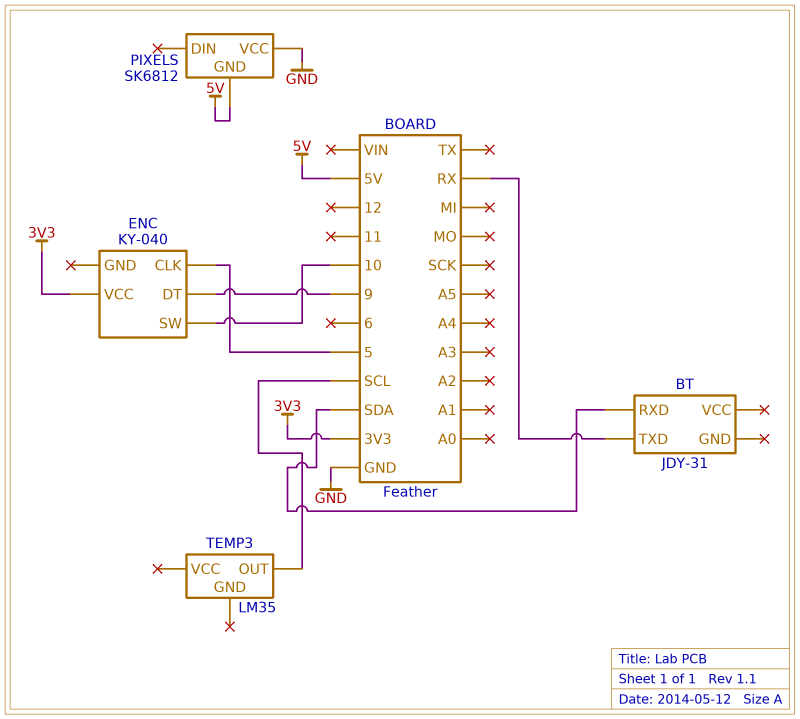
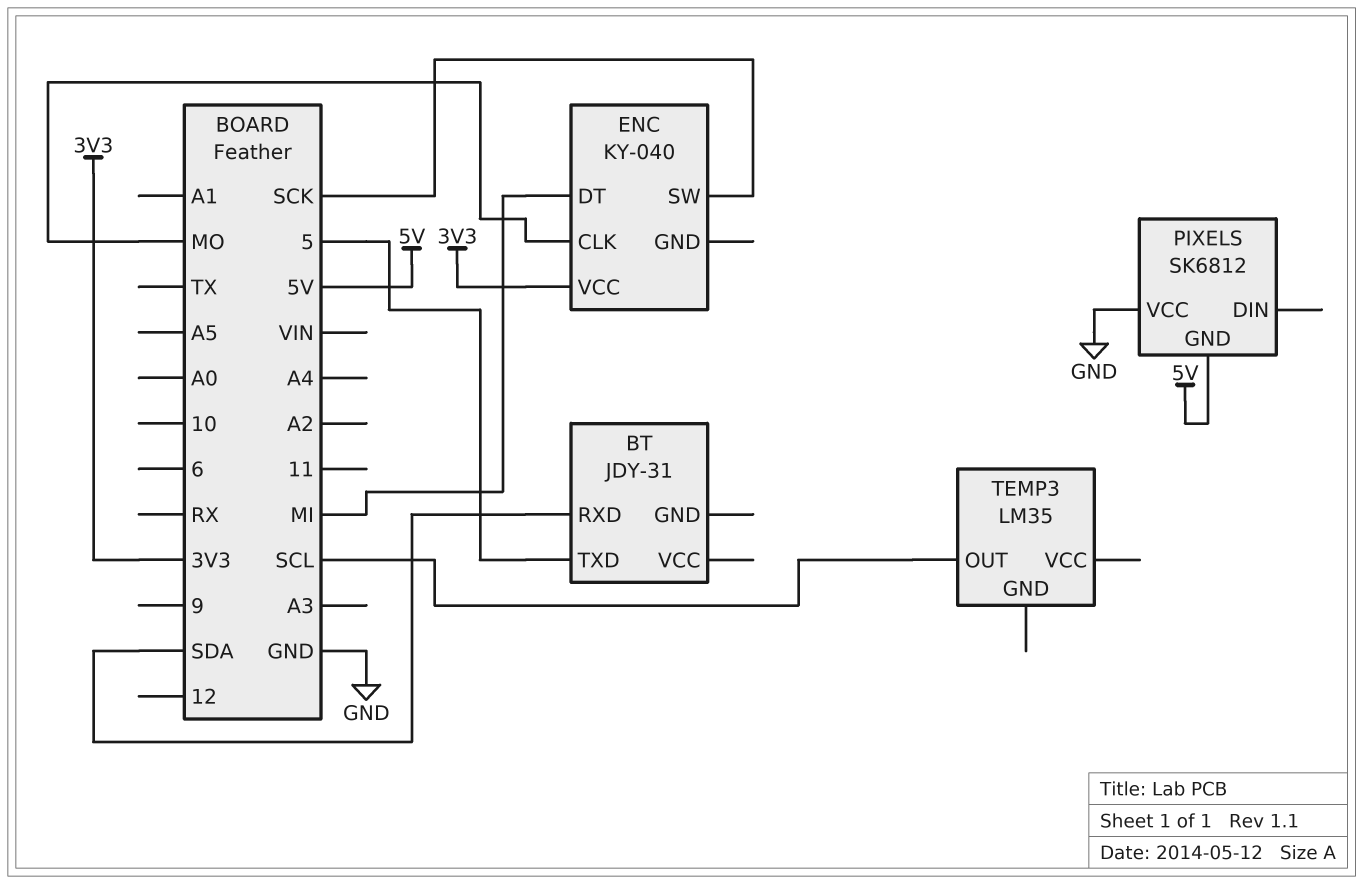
BT pin TXD: RX -> 5
ENC pin CLK: 5 -> MO
ENC pin DT: 9 -> MI
ENC pin SW: 10 -> SCK

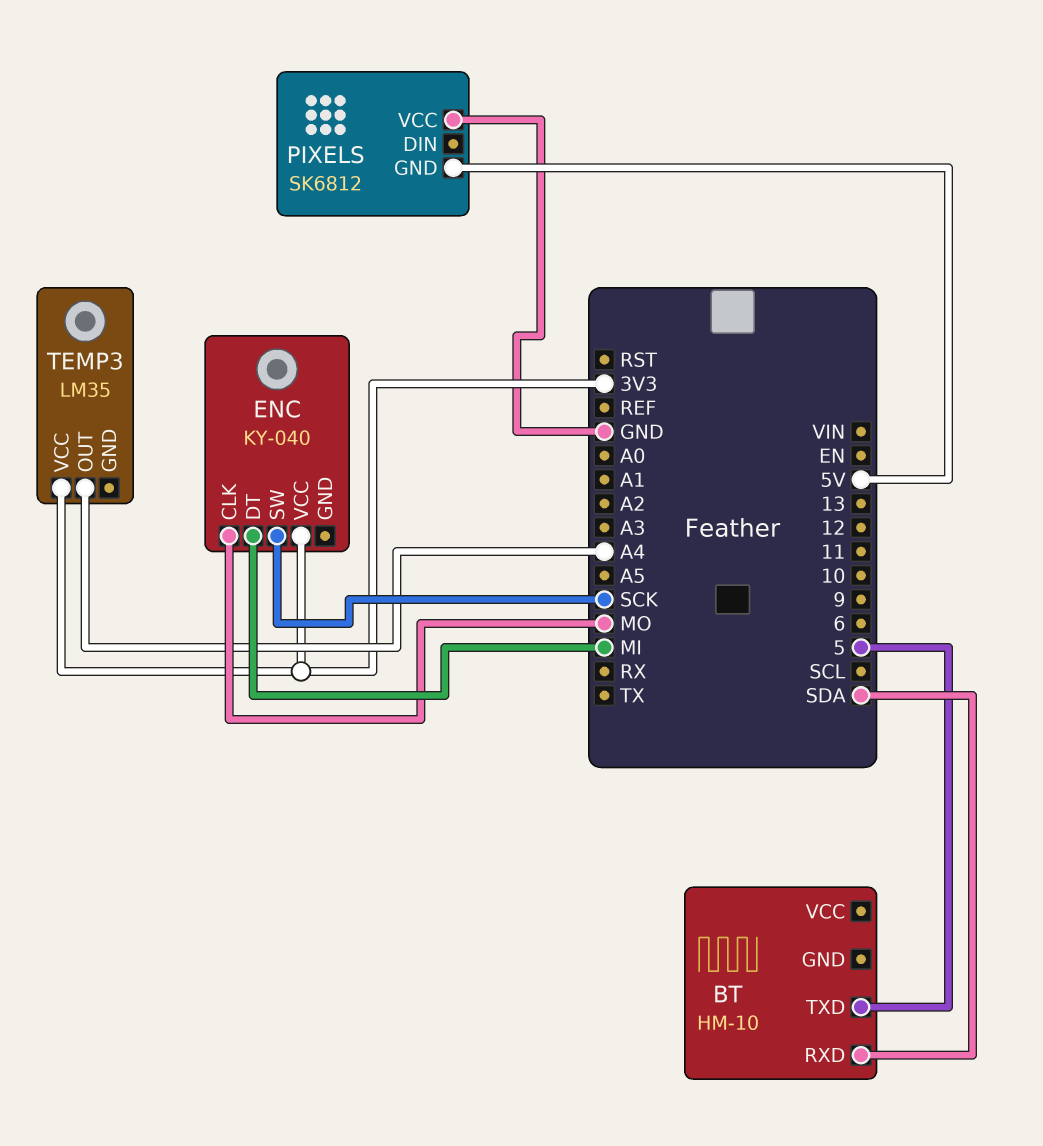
BT: JDY-31 -> HM-10
TEMP3 pin OUT: SCL -> A4
TEMP3 pin VCC: none -> 3V3

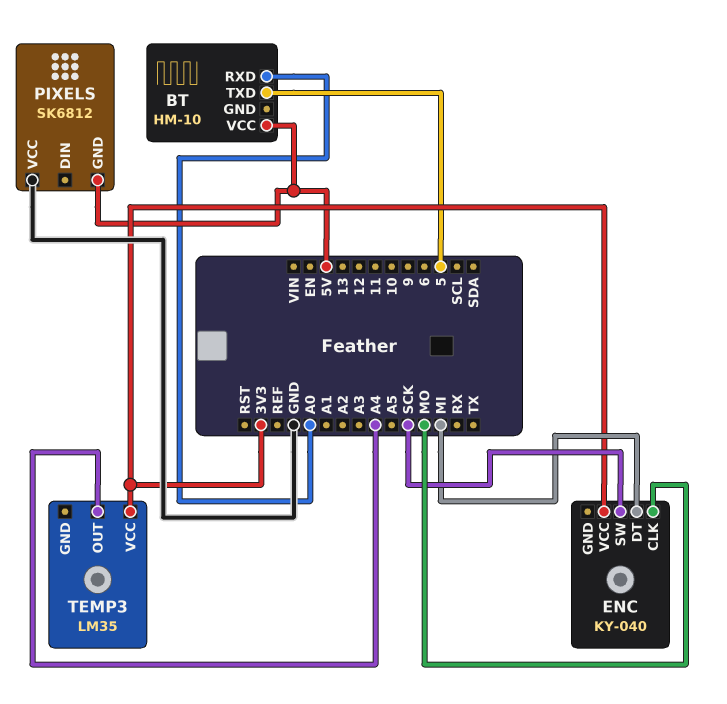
BT pin RXD: SDA -> A0
BT pin VCC: none -> 5V

